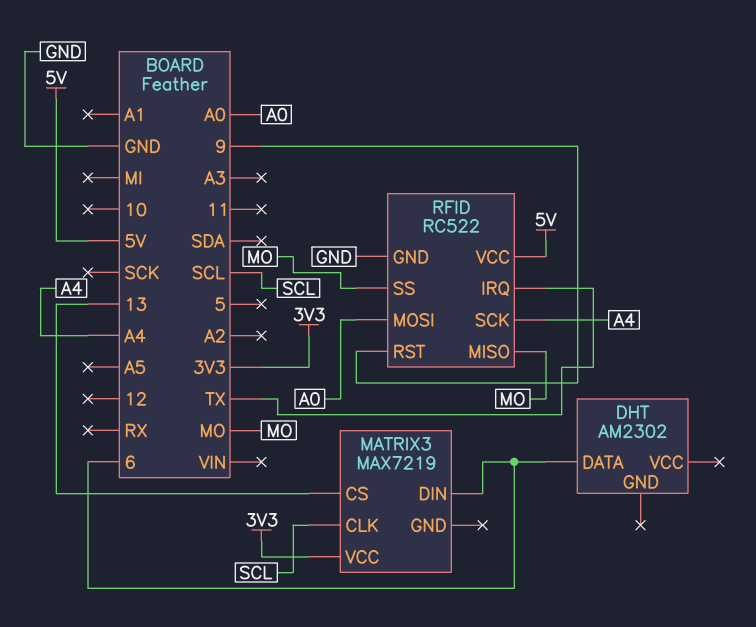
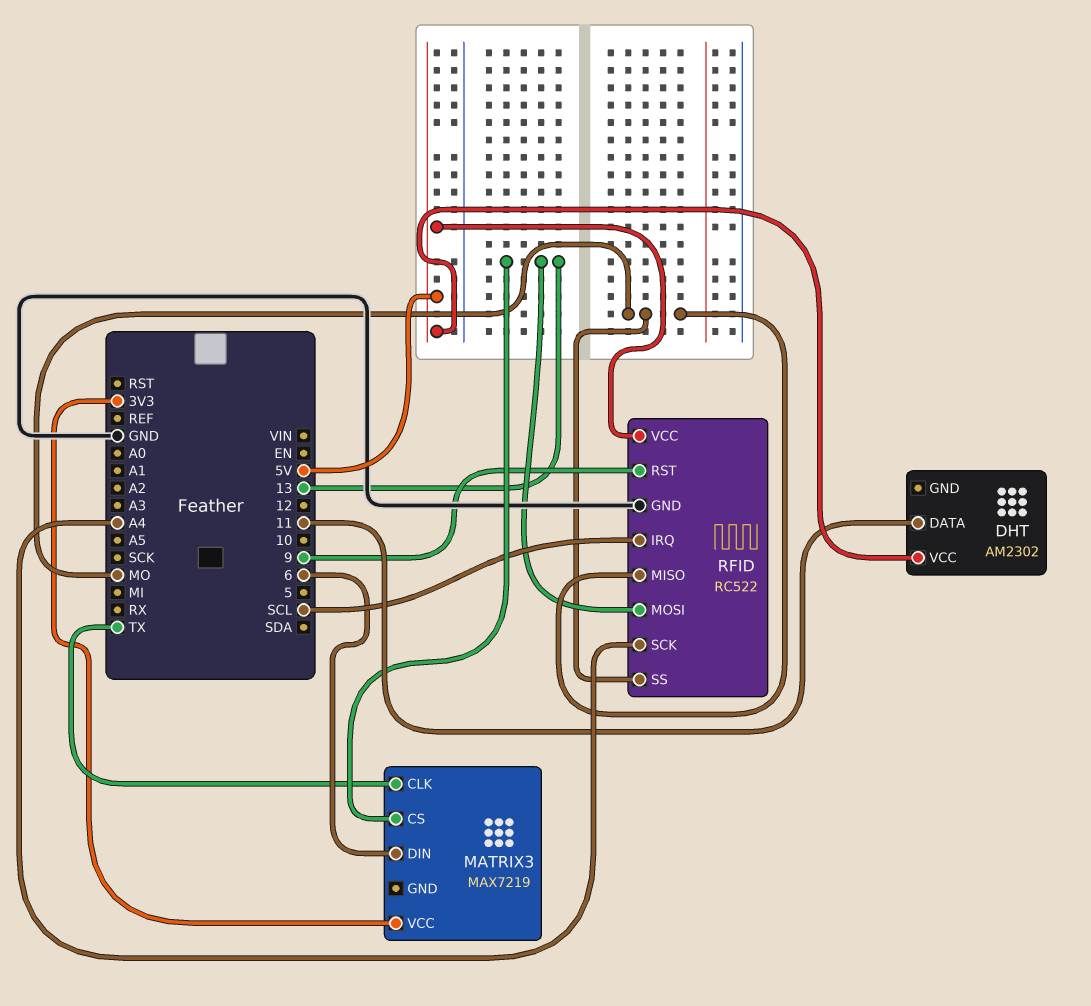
DHT pin DATA: 6 -> 11
DHT pin VCC: none -> 5V
MATRIX3 pin CLK: SCL -> TX
RFID pin IRQ: TX -> SCL
RFID pin MOSI: A0 -> 13

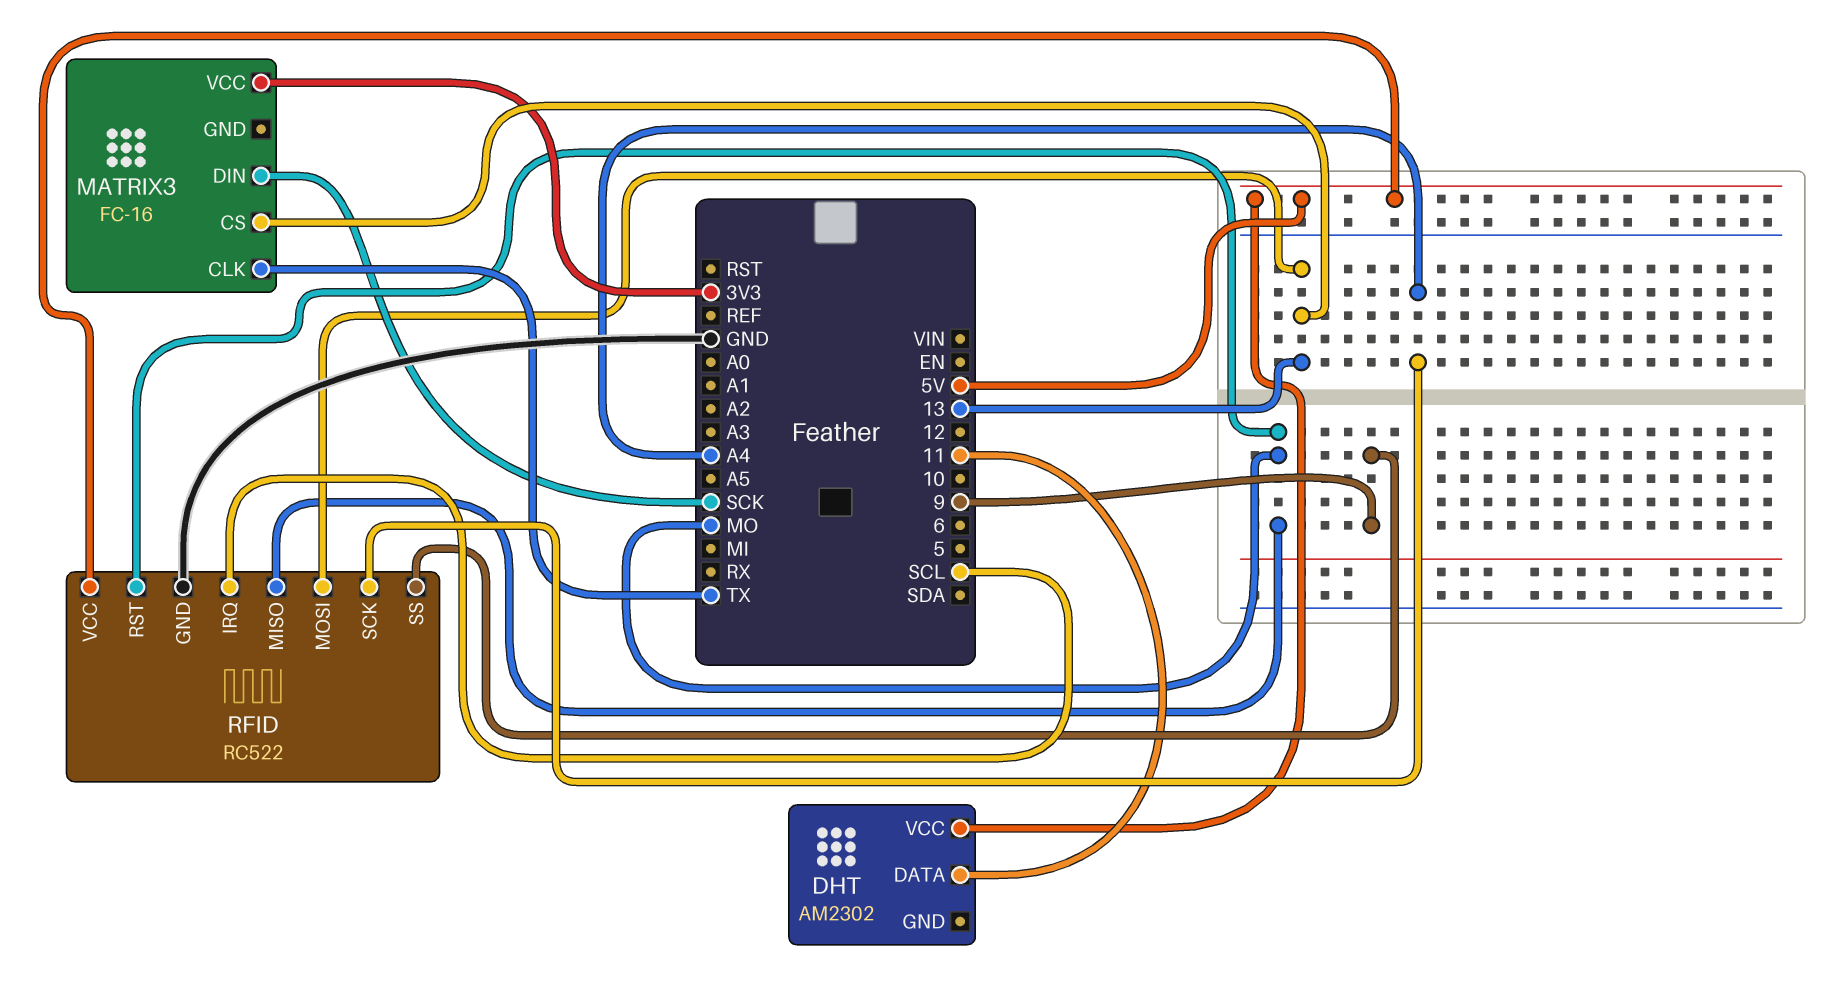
MATRIX3: MAX7219 -> FC-16
MATRIX3 pin DIN: 6 -> SCK
RFID pin RST: 9 -> MO
RFID pin SS: MO -> 9

